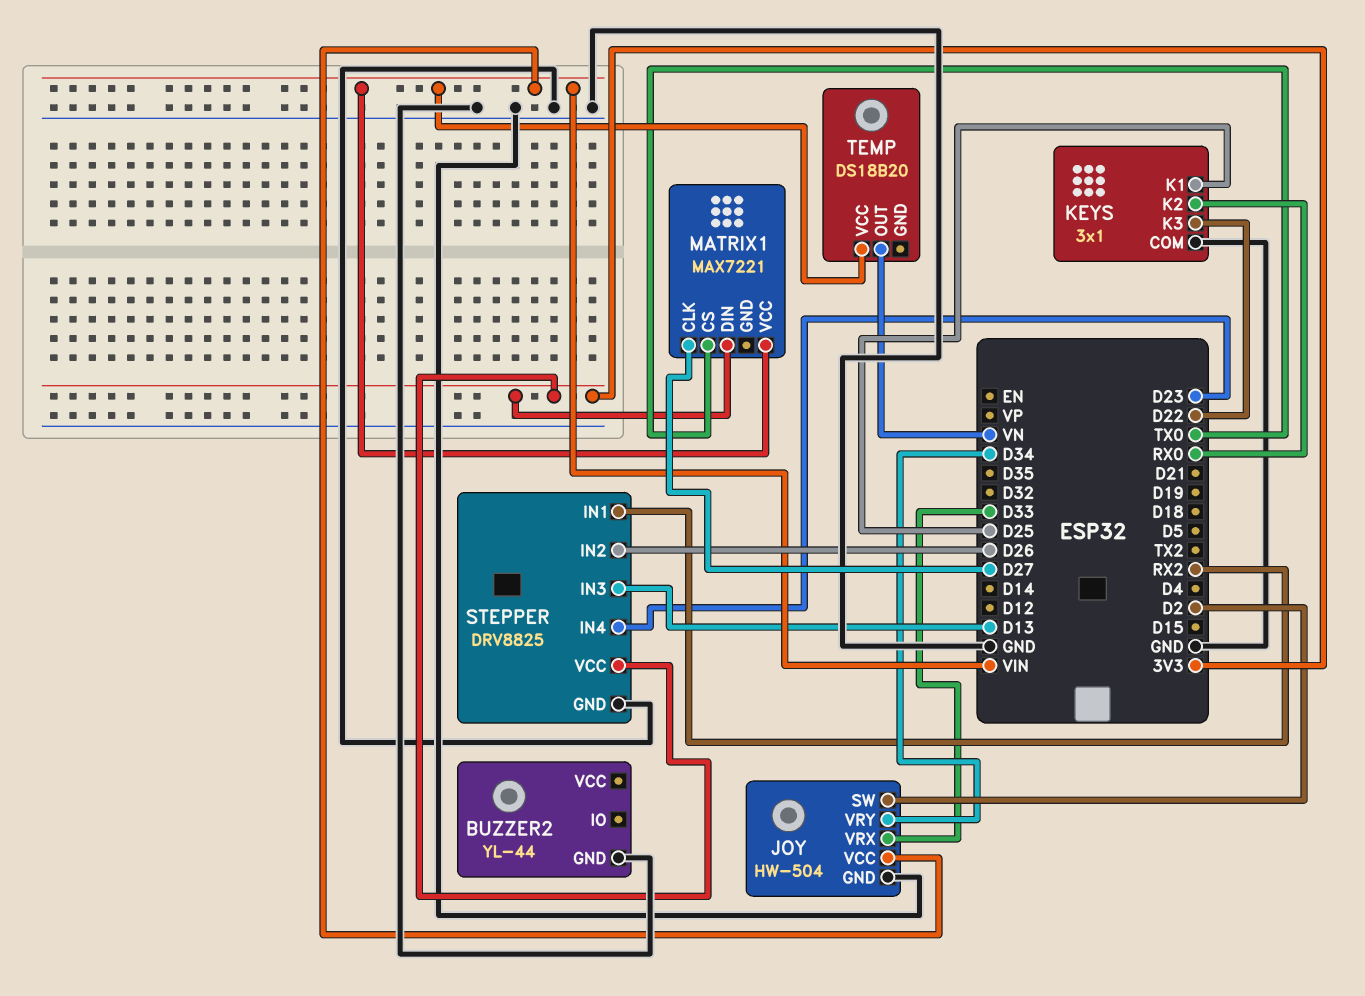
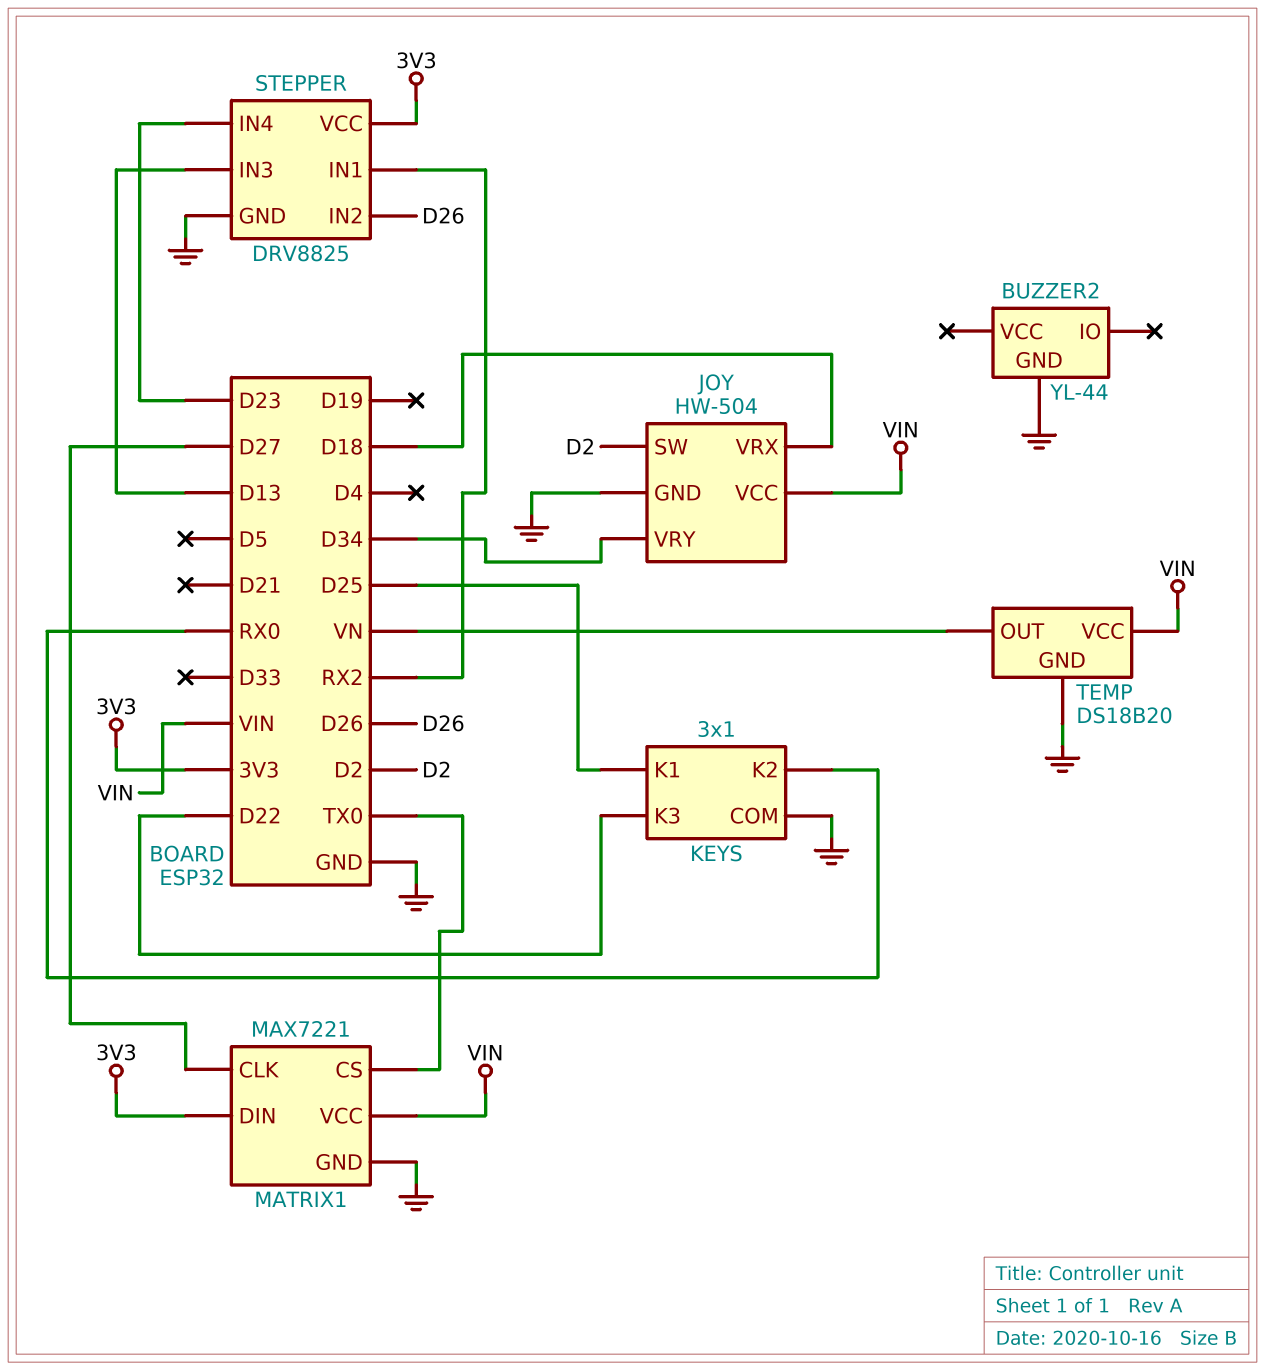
JOY pin VRX: D33 -> D18
MATRIX1 pin GND: none -> GND
TEMP pin GND: none -> GND

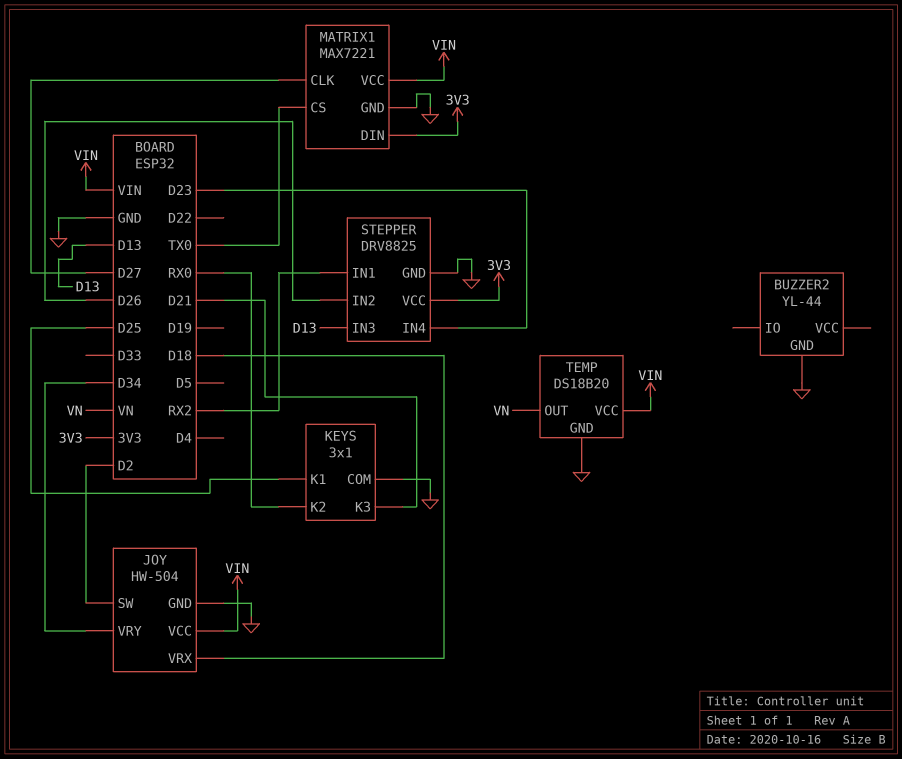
KEYS pin K3: D22 -> D21

